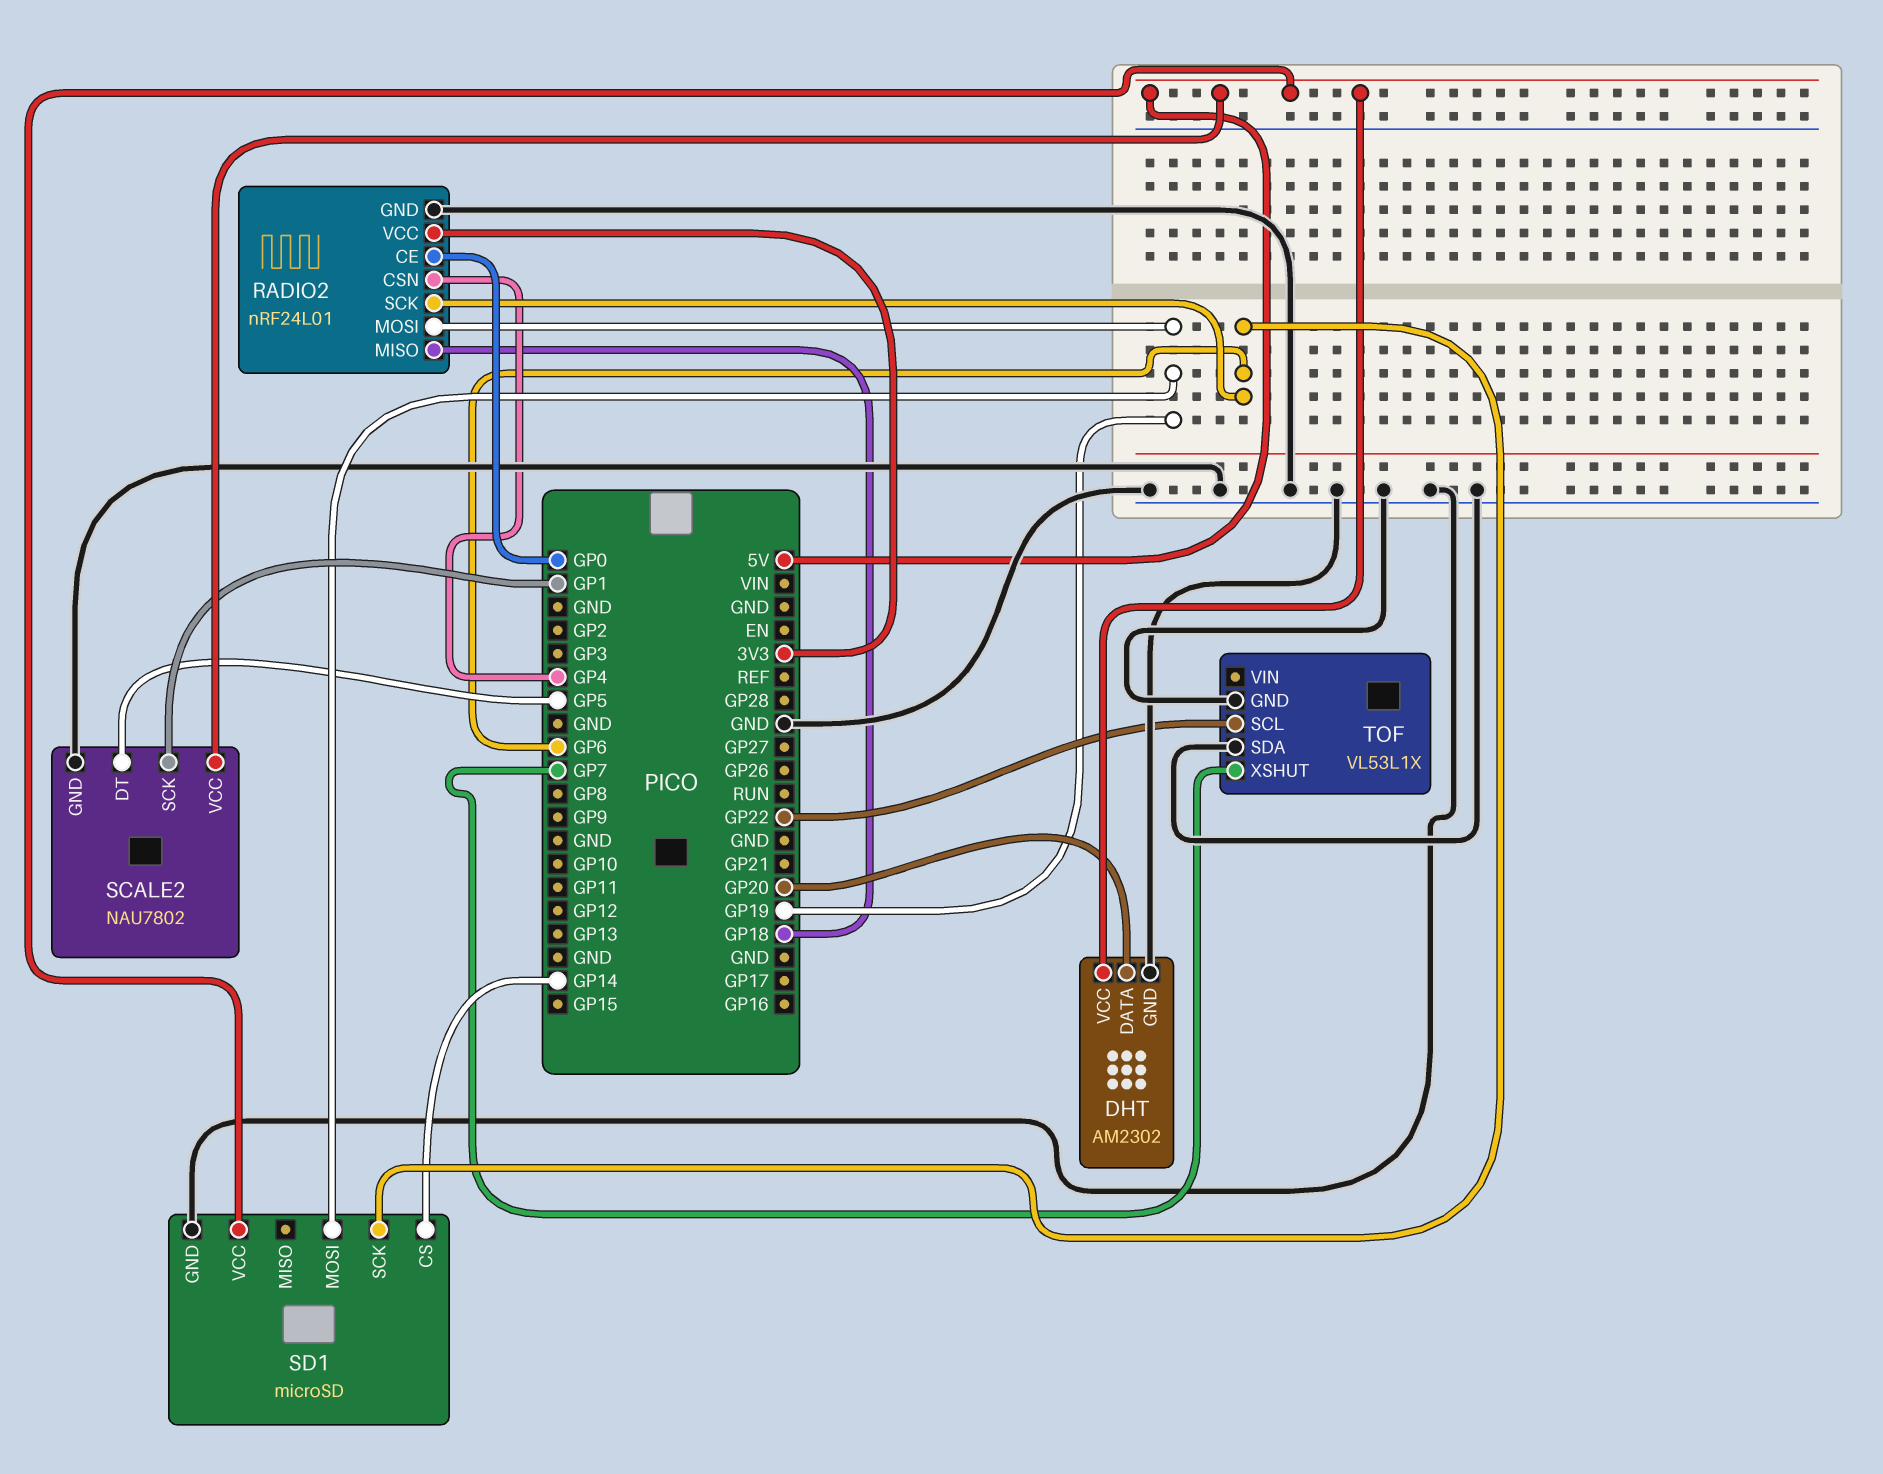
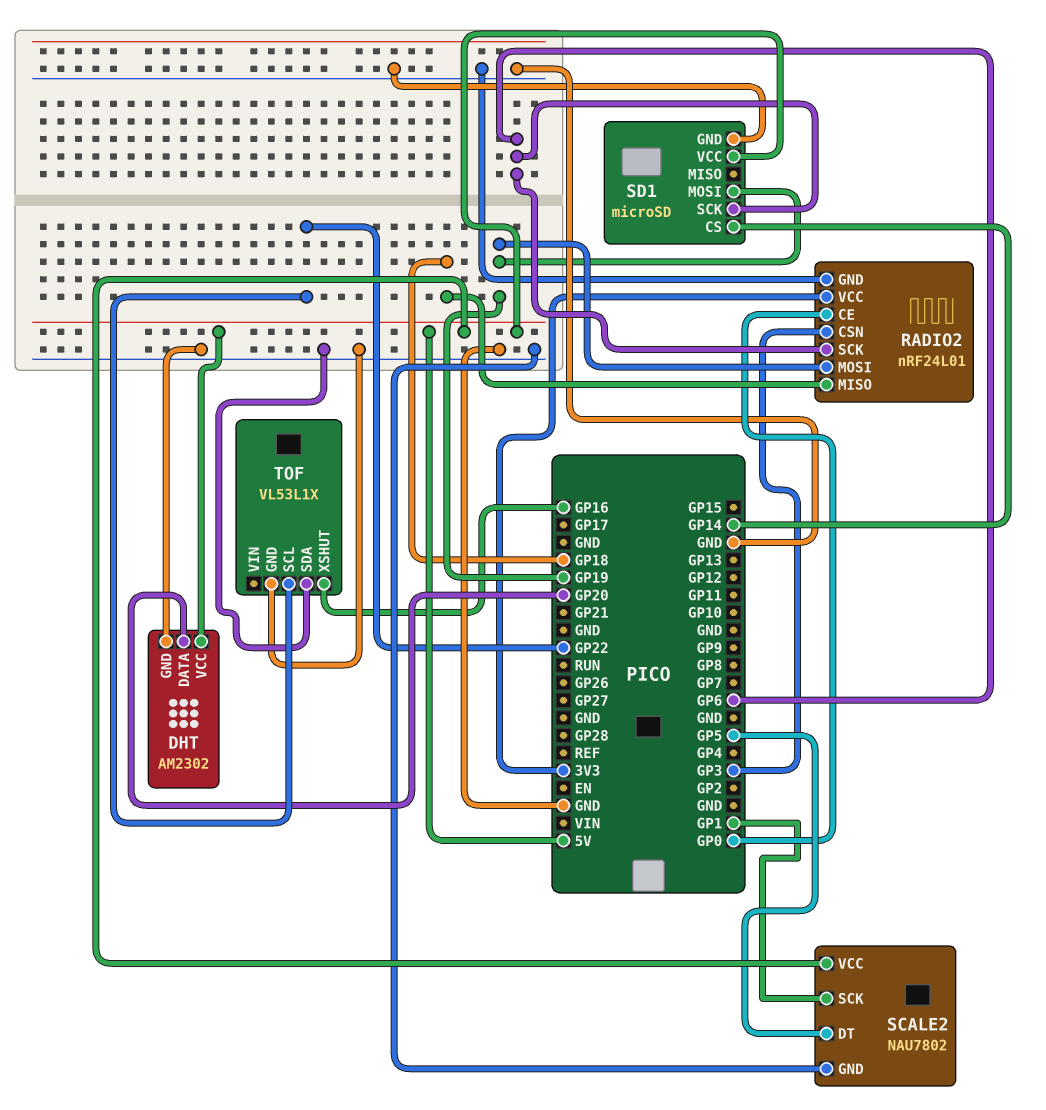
RADIO2 pin CSN: GP4 -> GP3
TOF pin XSHUT: GP7 -> GP16

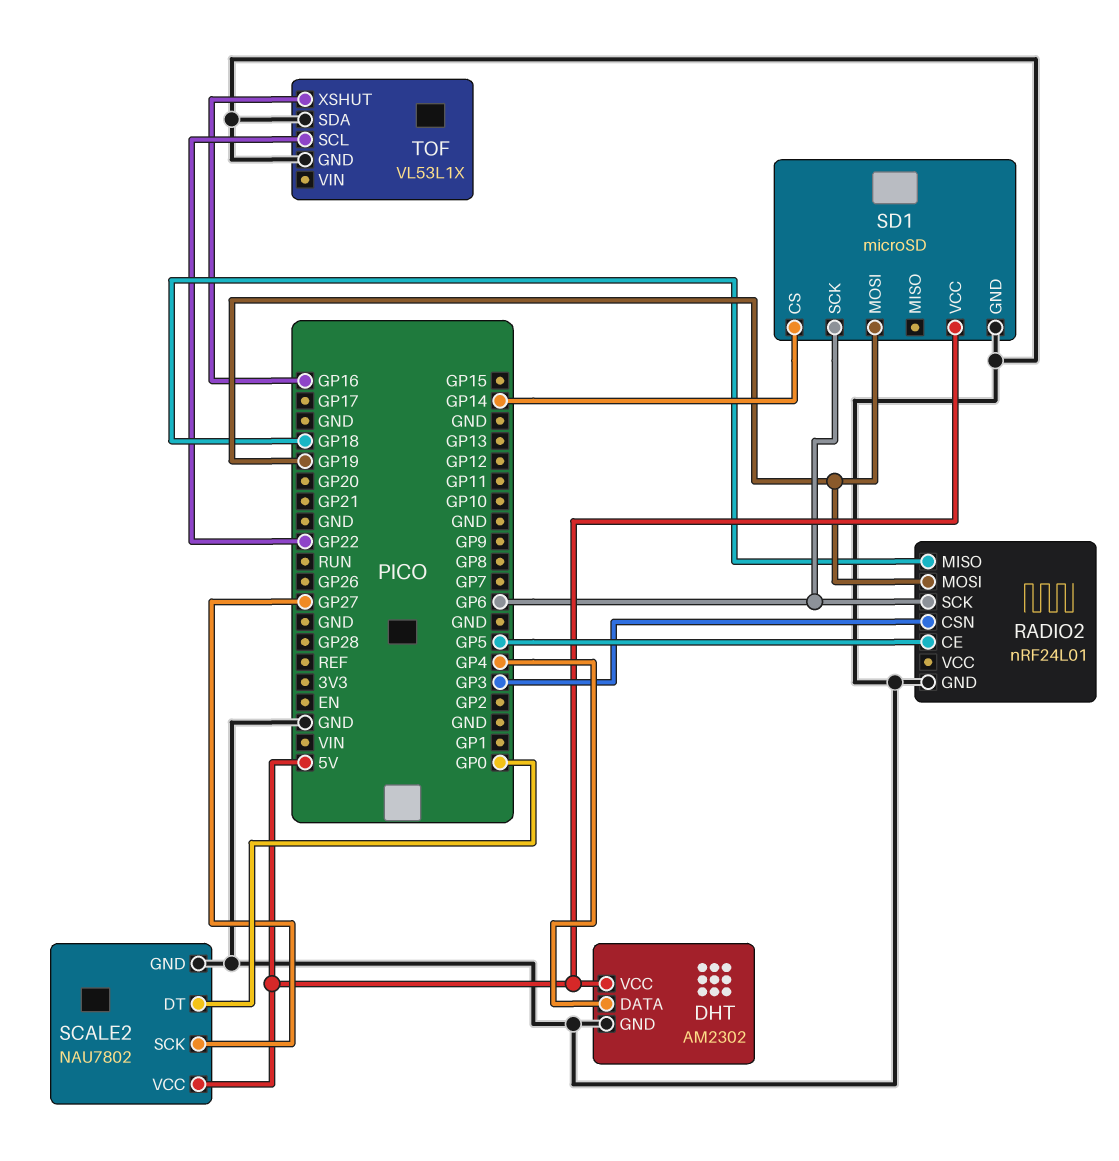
DHT pin DATA: GP20 -> GP4
RADIO2 pin CE: GP0 -> GP5
RADIO2 pin VCC: 3V3 -> none
SCALE2 pin DT: GP5 -> GP0
SCALE2 pin SCK: GP1 -> GP27

